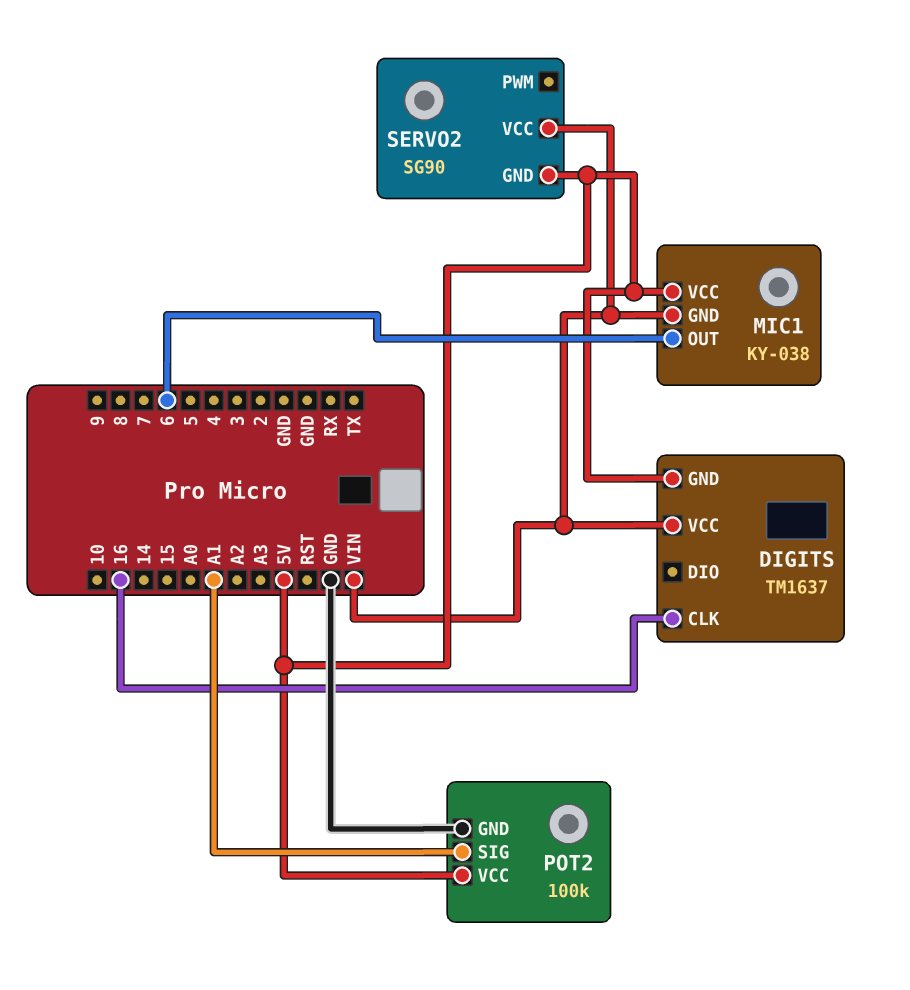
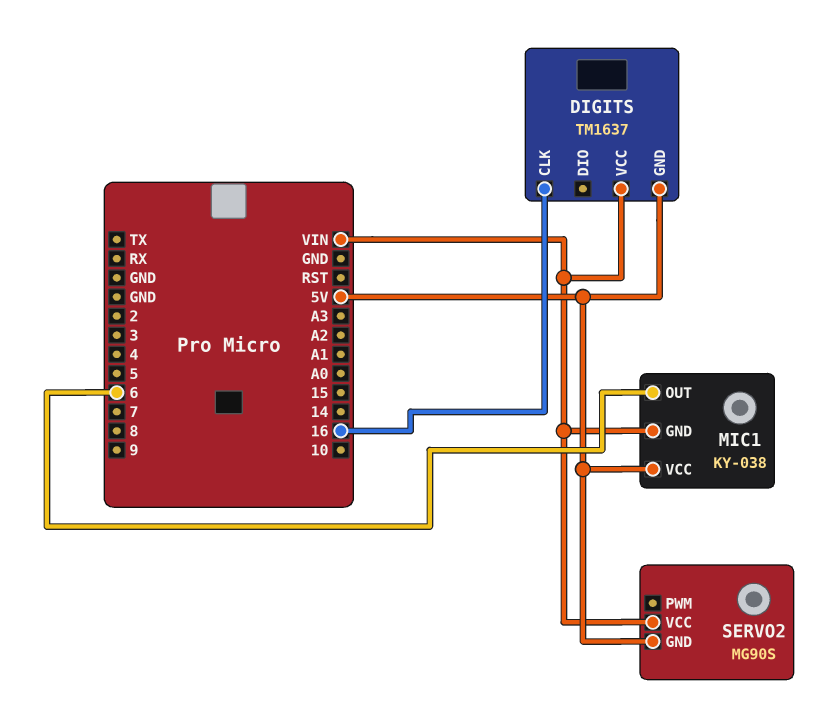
POT2: 100k -> none
POT2 pin GND: GND -> none
POT2 pin SIG: A1 -> none
POT2 pin VCC: 5V -> none
SERVO2: SG90 -> MG90S

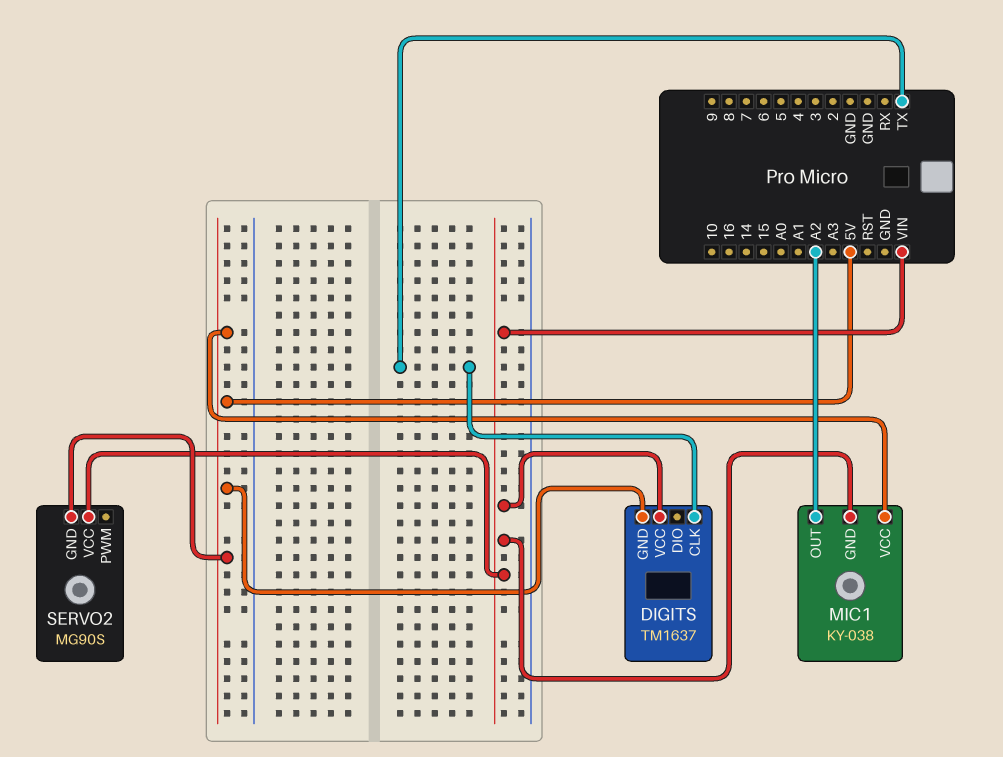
DIGITS pin CLK: 16 -> TX
MIC1 pin OUT: 6 -> A2

